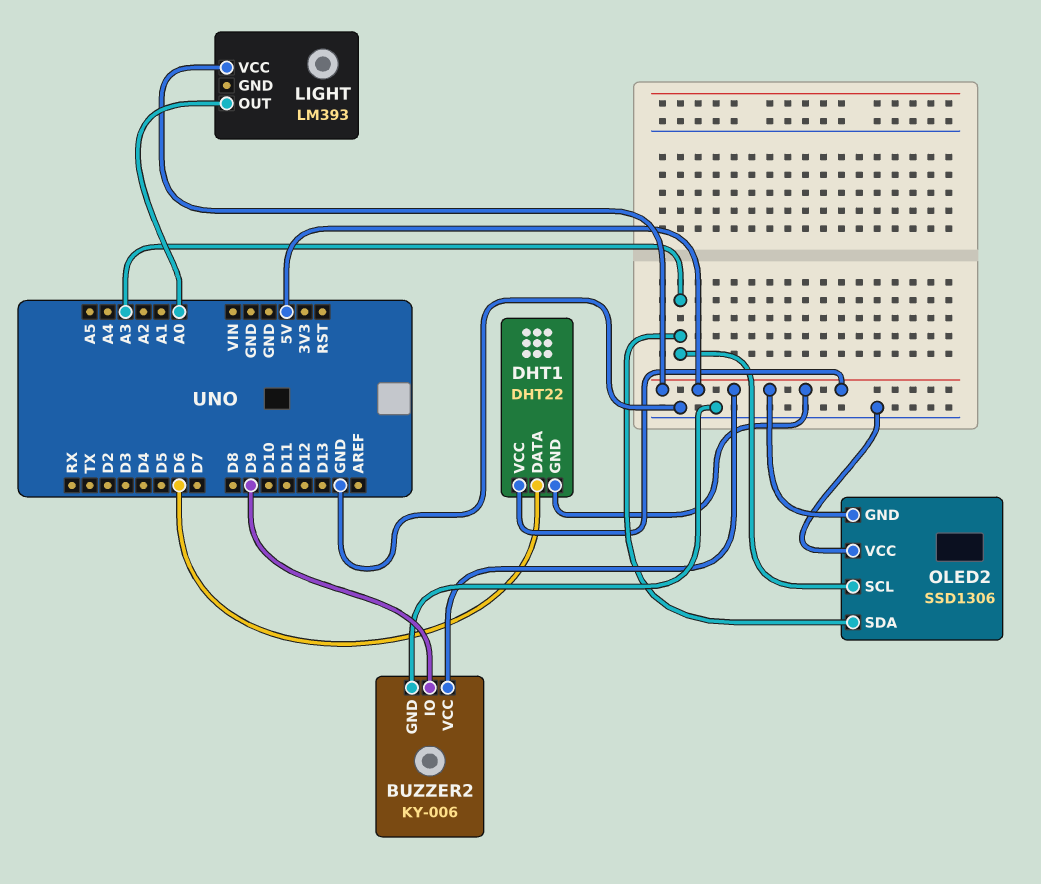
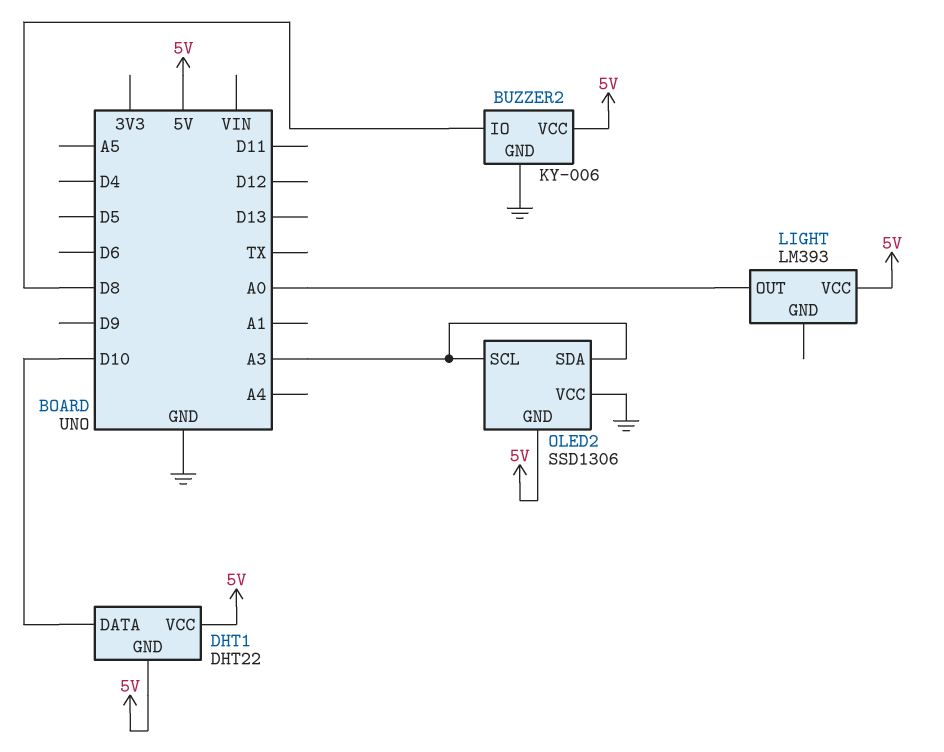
BUZZER2 pin IO: D9 -> D8
DHT1 pin DATA: D6 -> D10

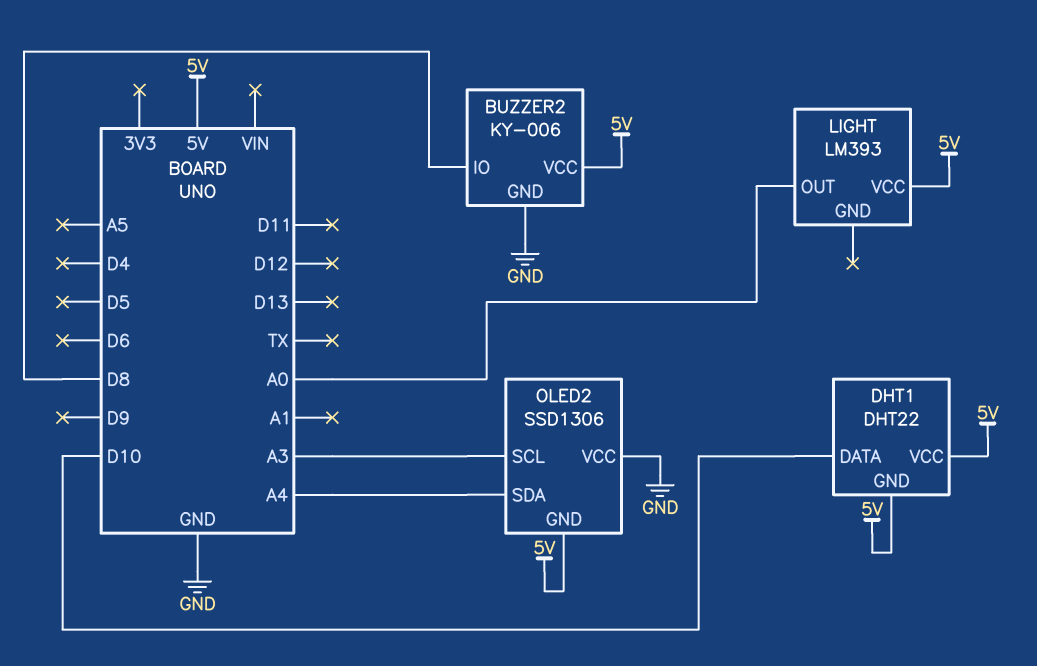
OLED2 pin SDA: A3 -> A4

